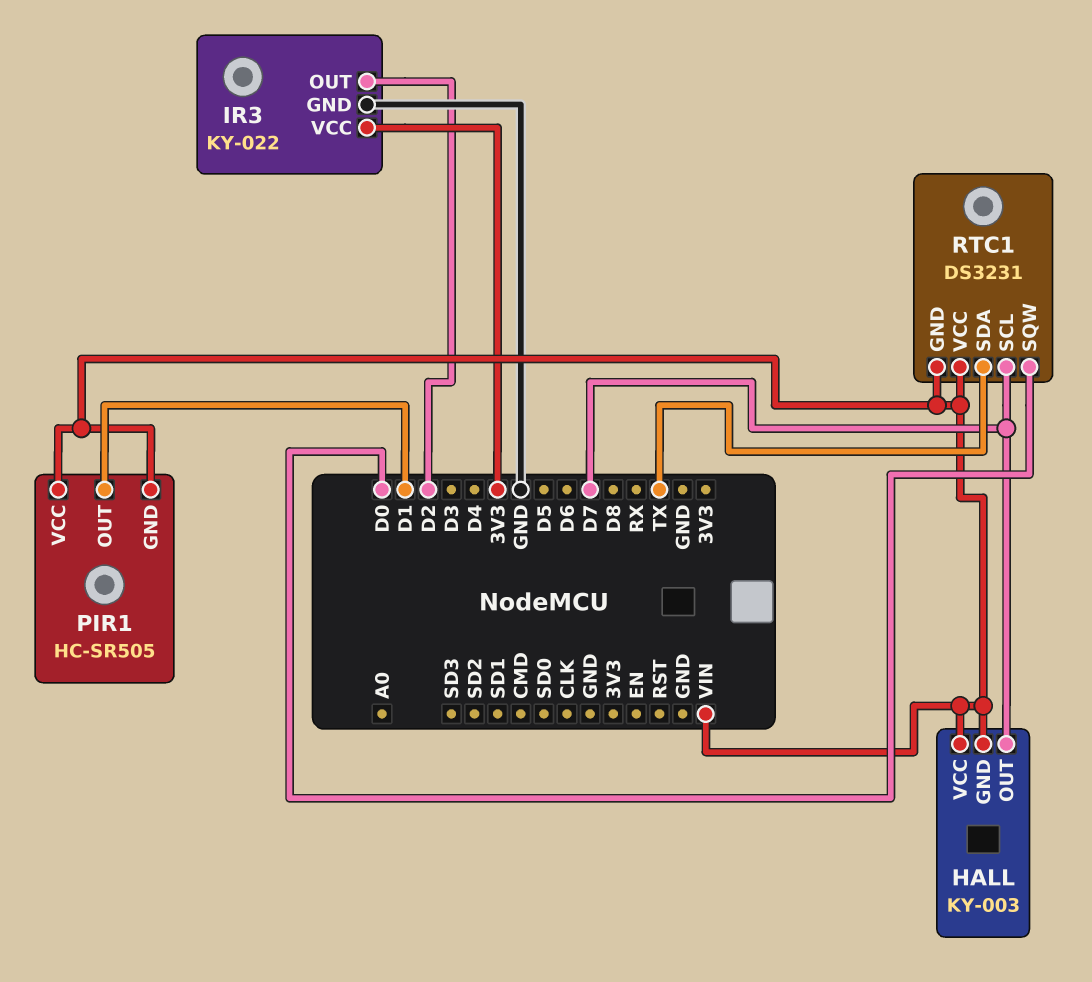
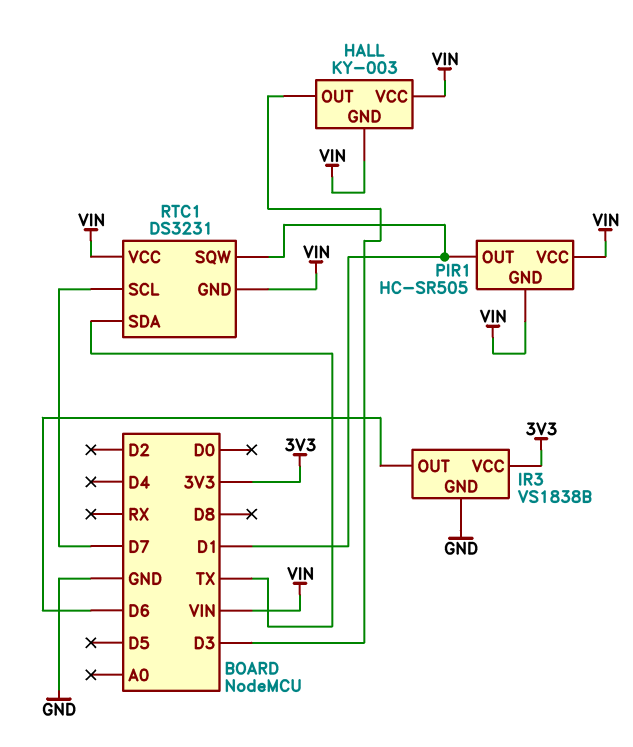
HALL pin OUT: D7 -> D3
IR3: KY-022 -> VS1838B
IR3 pin OUT: D2 -> D6
RTC1 pin SQW: D0 -> D1

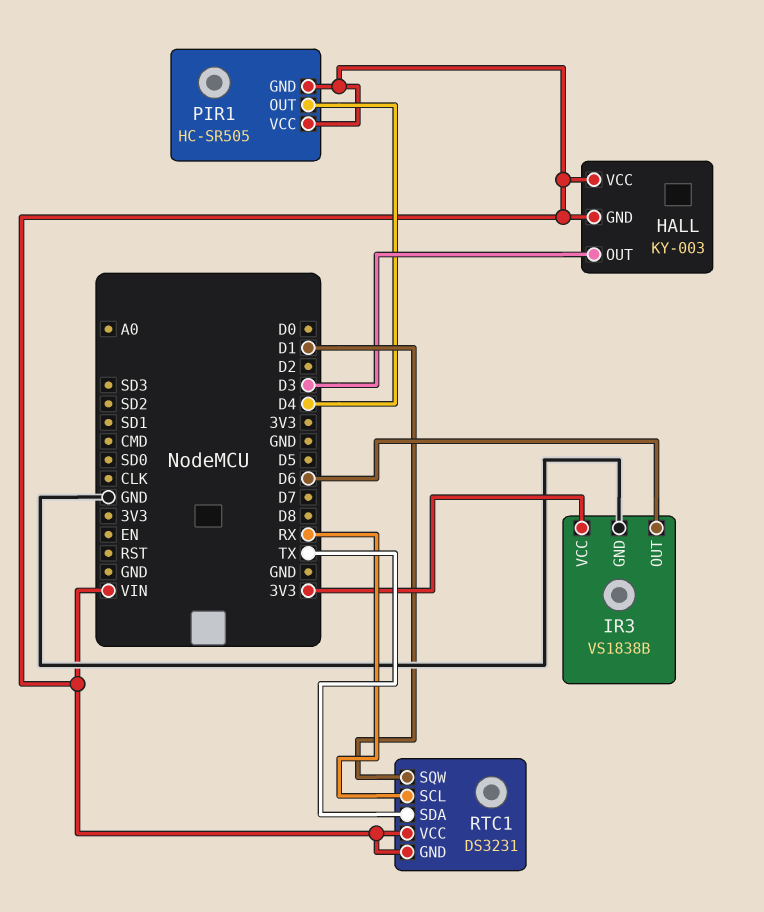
PIR1 pin OUT: D1 -> D4
RTC1 pin SCL: D7 -> RX

